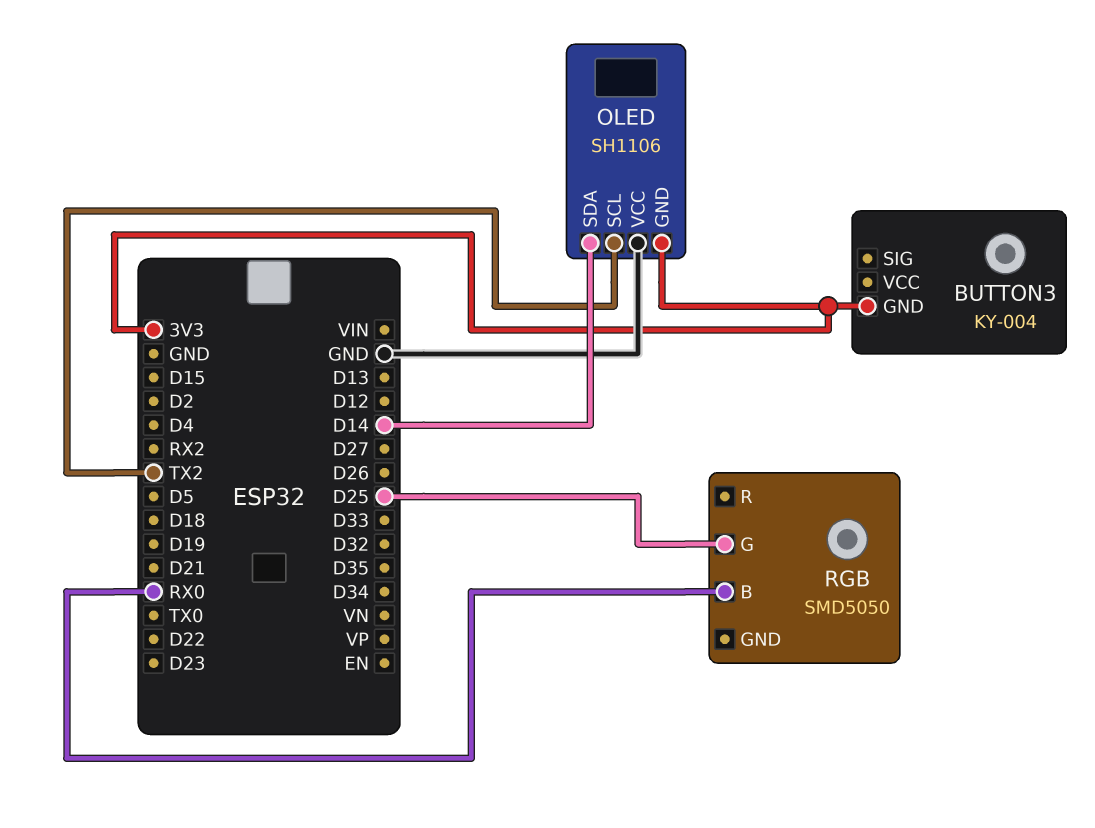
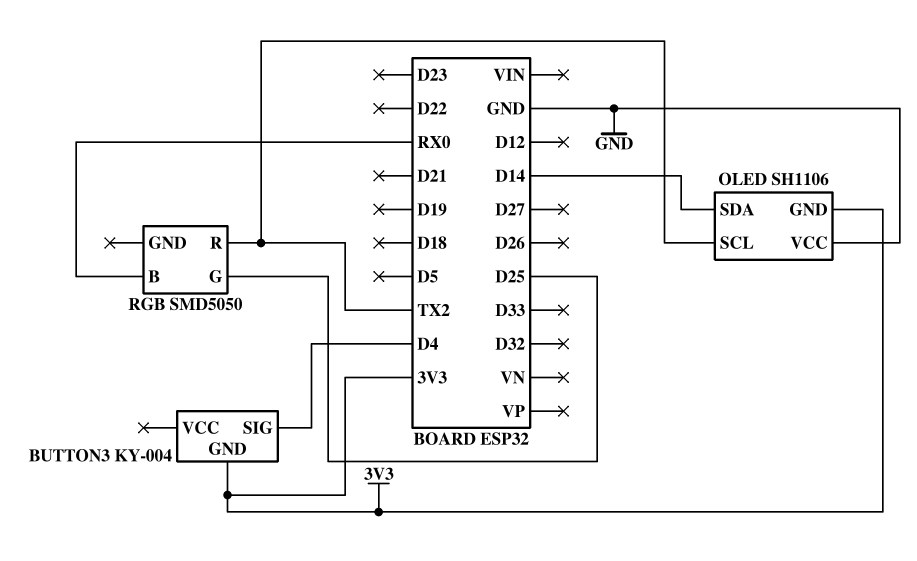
BUTTON3 pin SIG: none -> D4
RGB pin R: none -> TX2

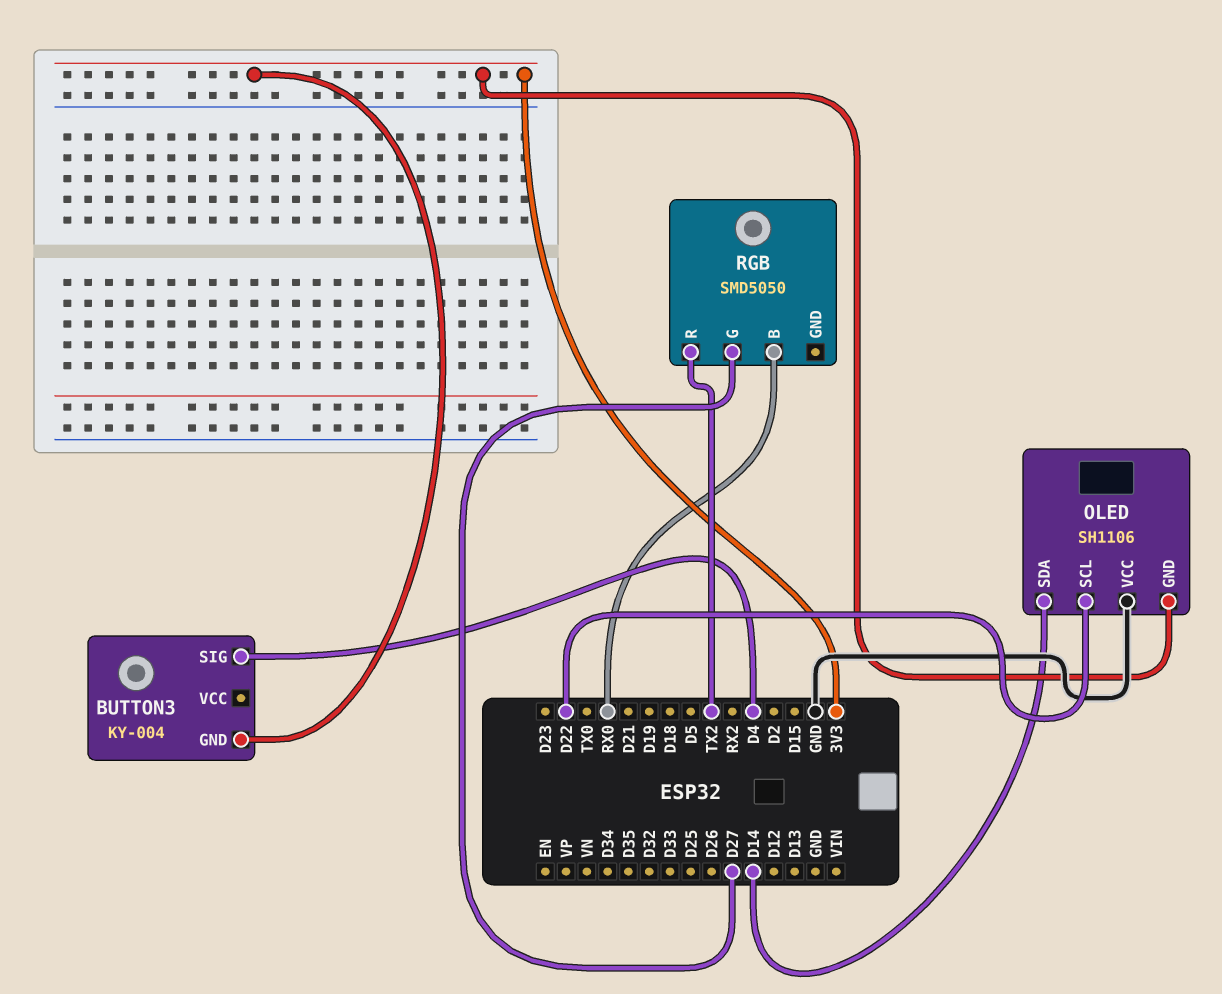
OLED pin SCL: TX2 -> D22
RGB pin G: D25 -> D27

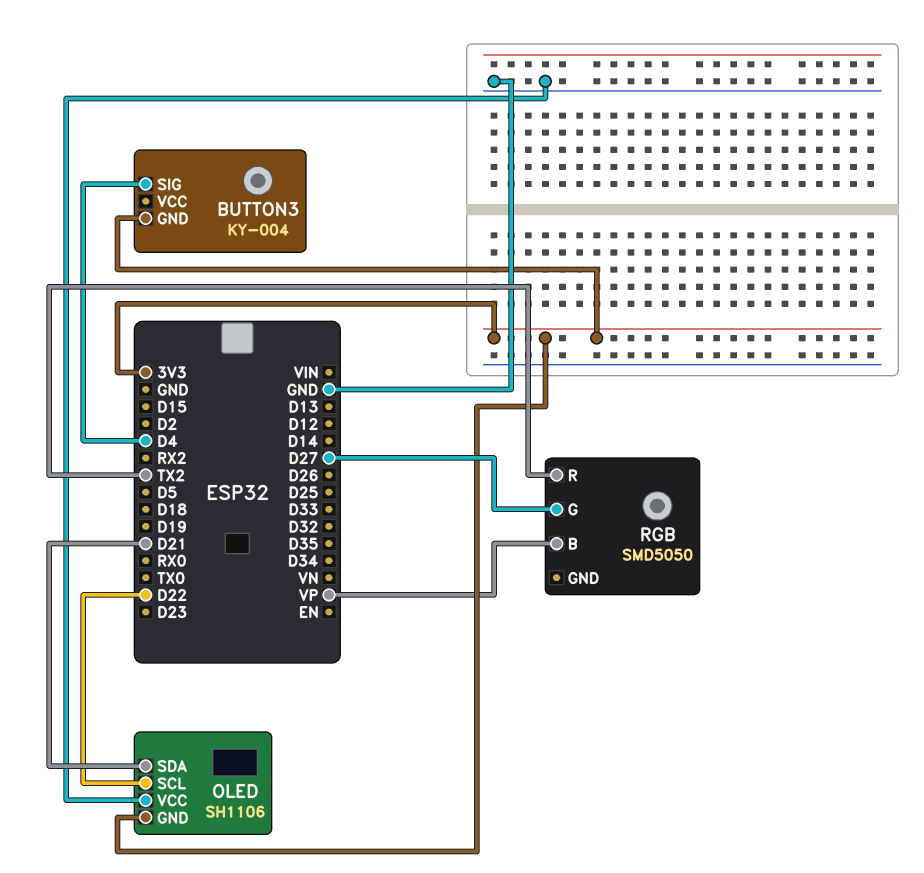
OLED pin SDA: D14 -> D21
RGB pin B: RX0 -> VP

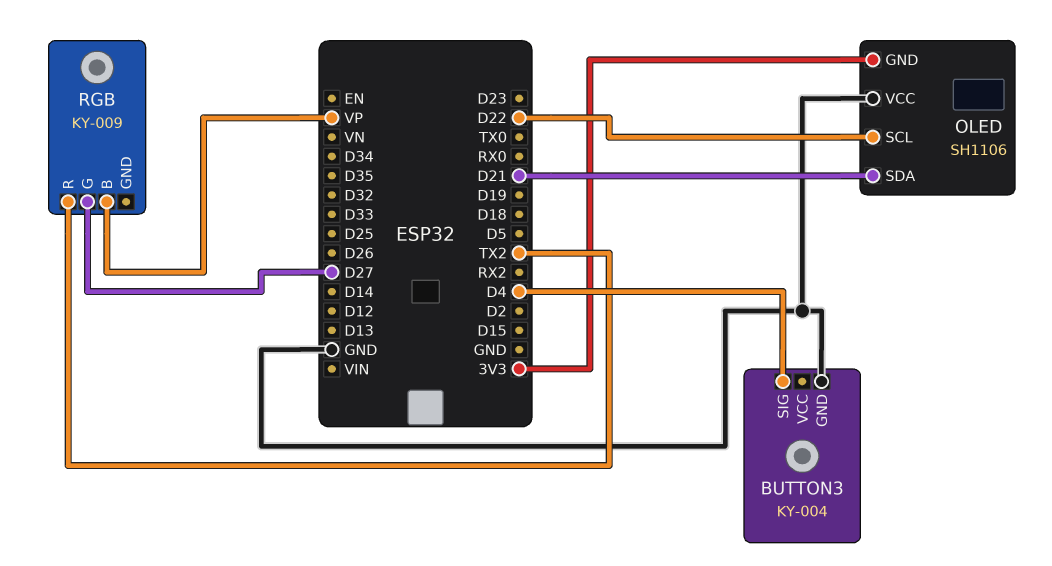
BUTTON3 pin GND: 3V3 -> GND
RGB: SMD5050 -> KY-009

